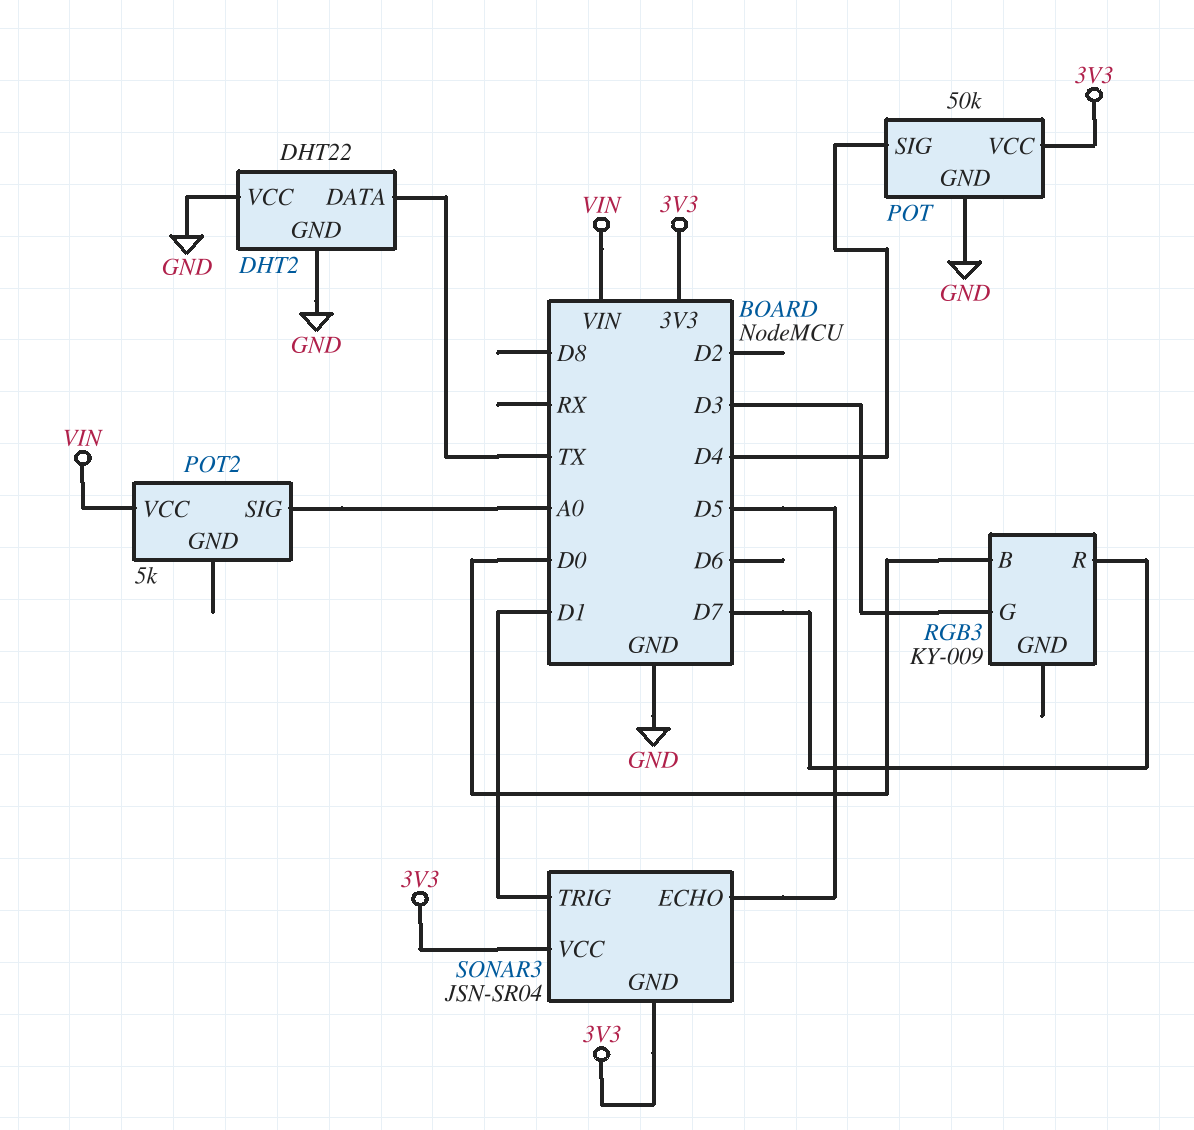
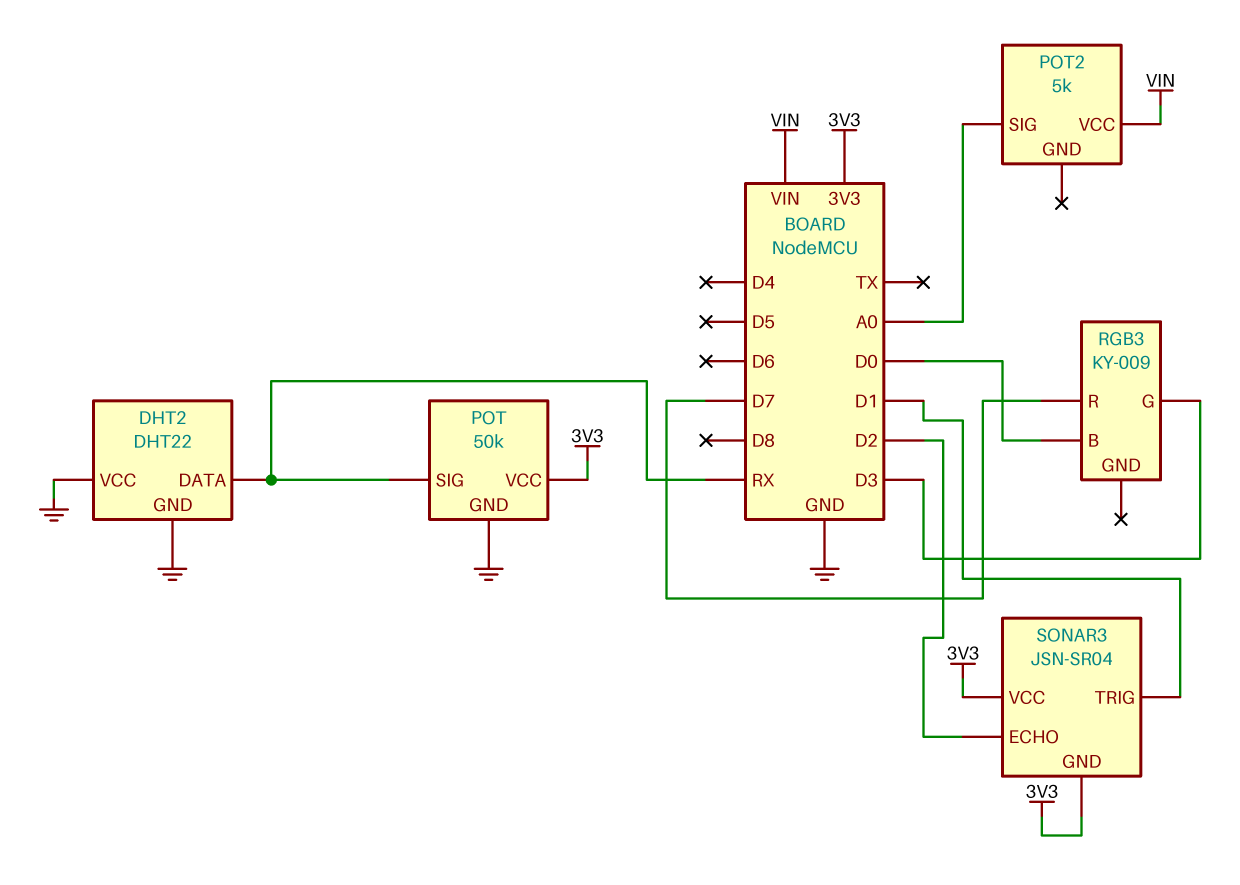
DHT2 pin DATA: TX -> RX
POT pin SIG: D4 -> RX
SONAR3 pin ECHO: D5 -> D2

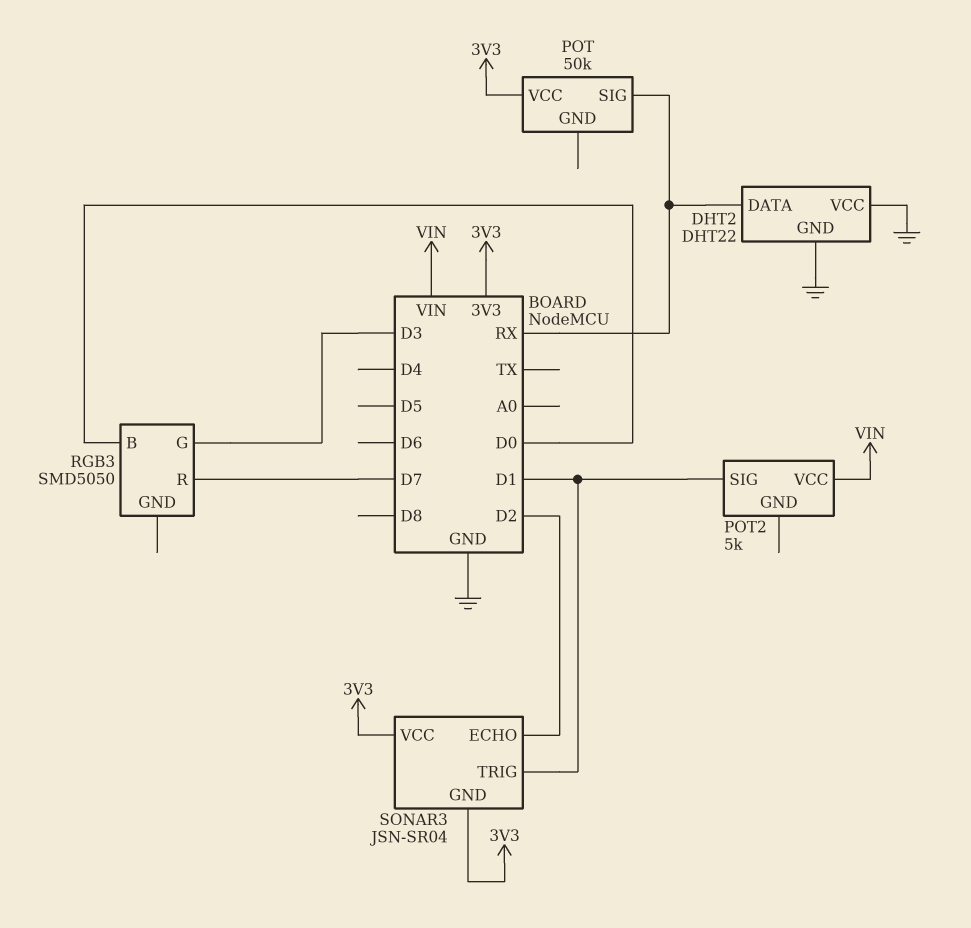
POT pin GND: GND -> none
POT2 pin SIG: A0 -> D1
RGB3: KY-009 -> SMD5050

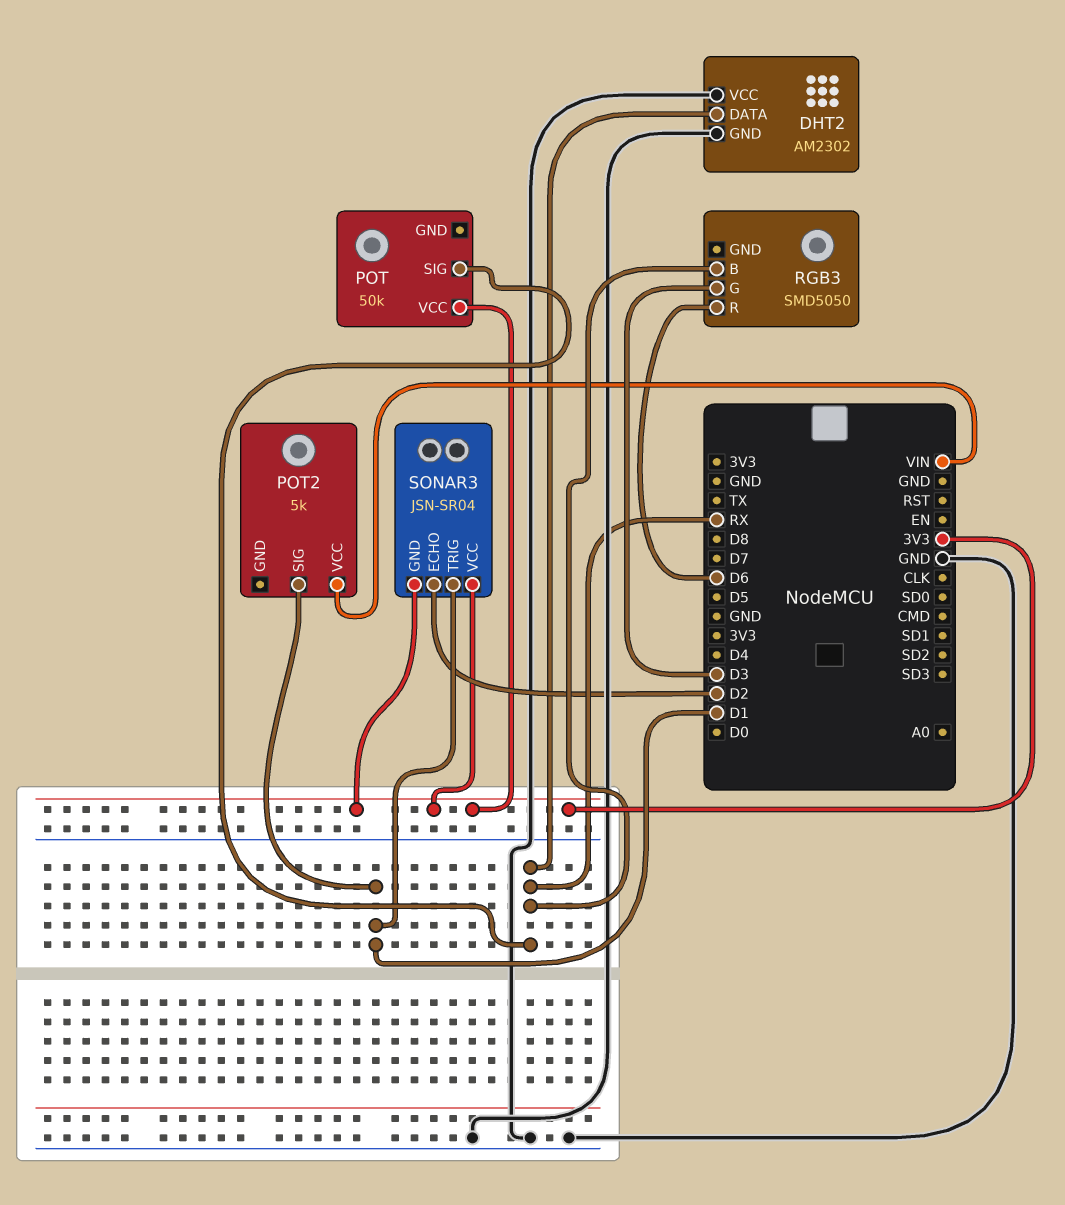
DHT2: DHT22 -> AM2302
RGB3 pin B: D0 -> RX
RGB3 pin R: D7 -> D6

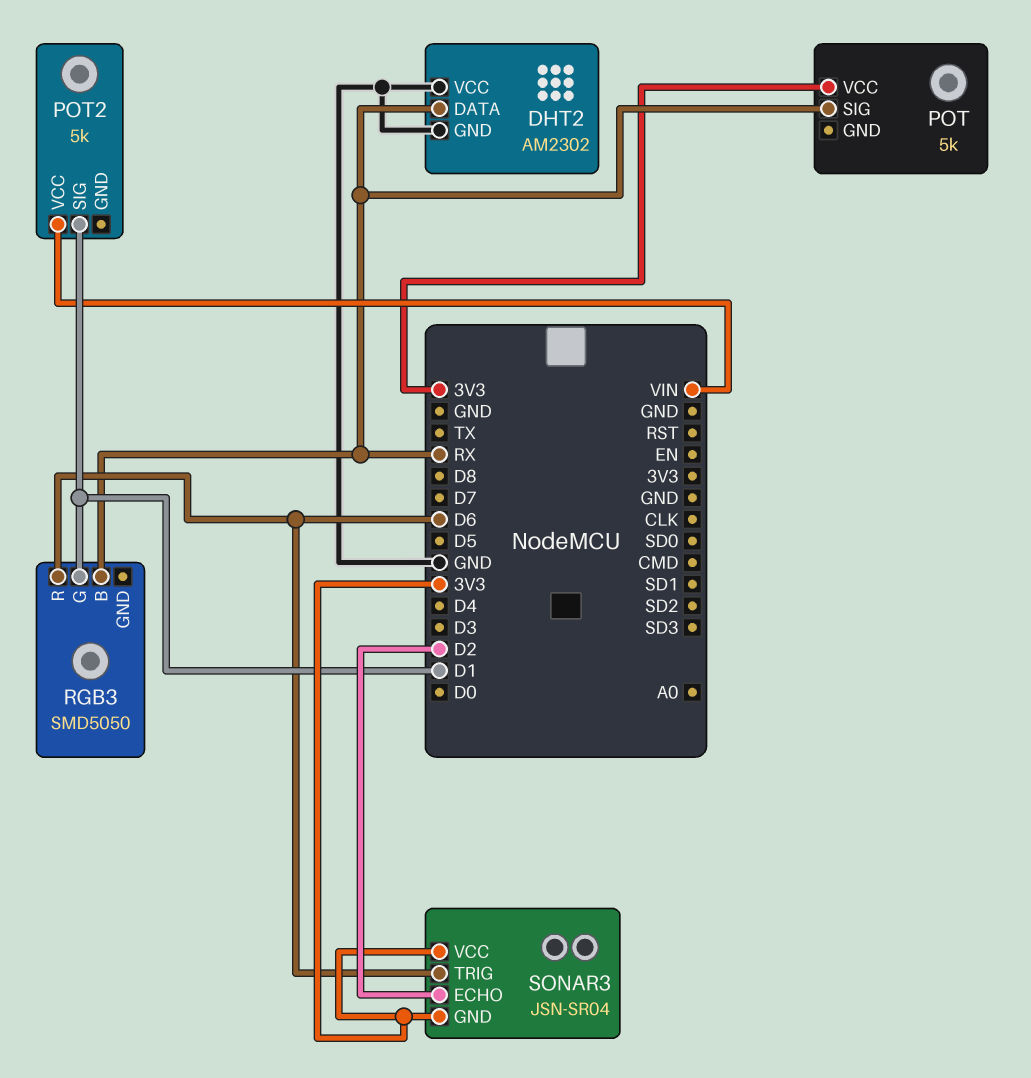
POT: 50k -> 5k
RGB3 pin G: D3 -> D1
SONAR3 pin TRIG: D1 -> D6

